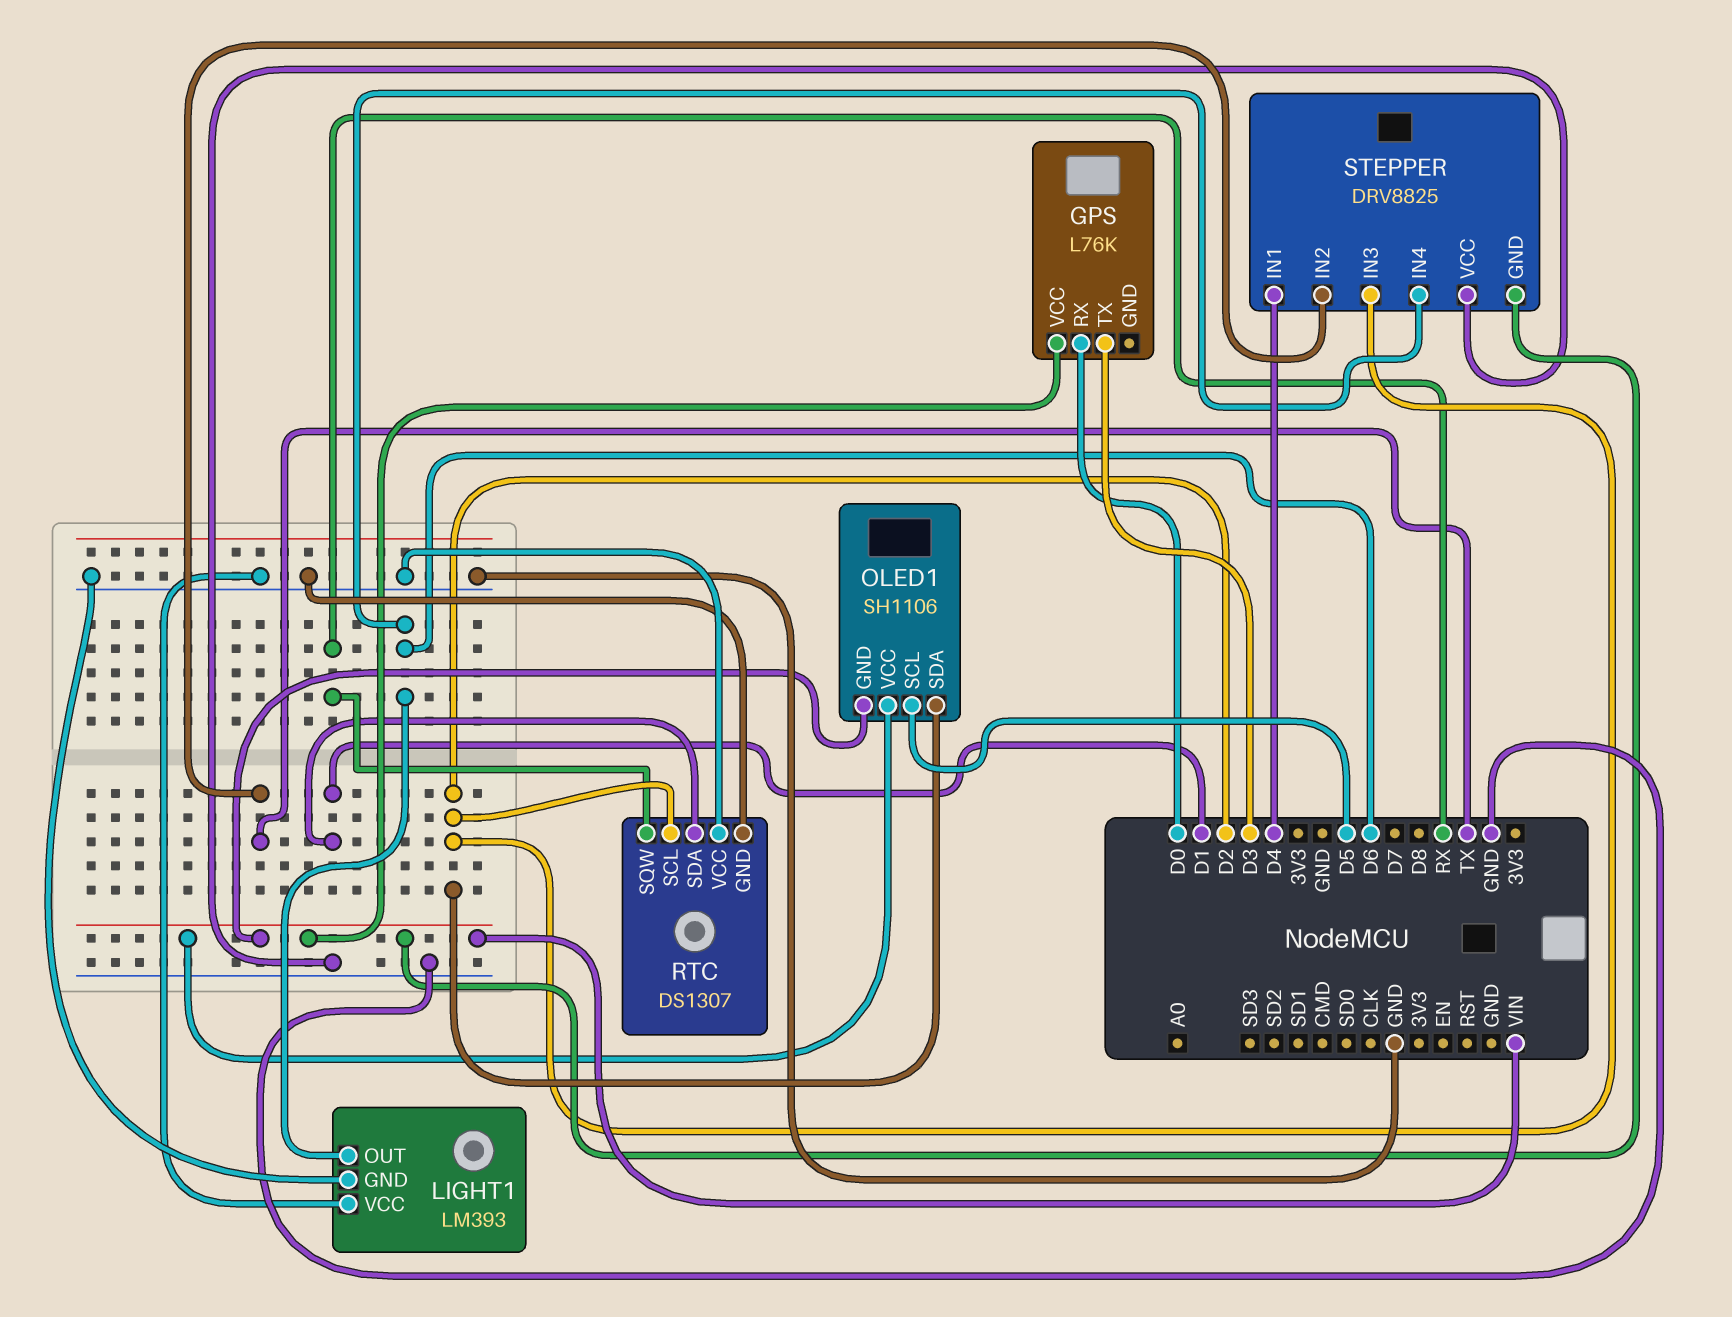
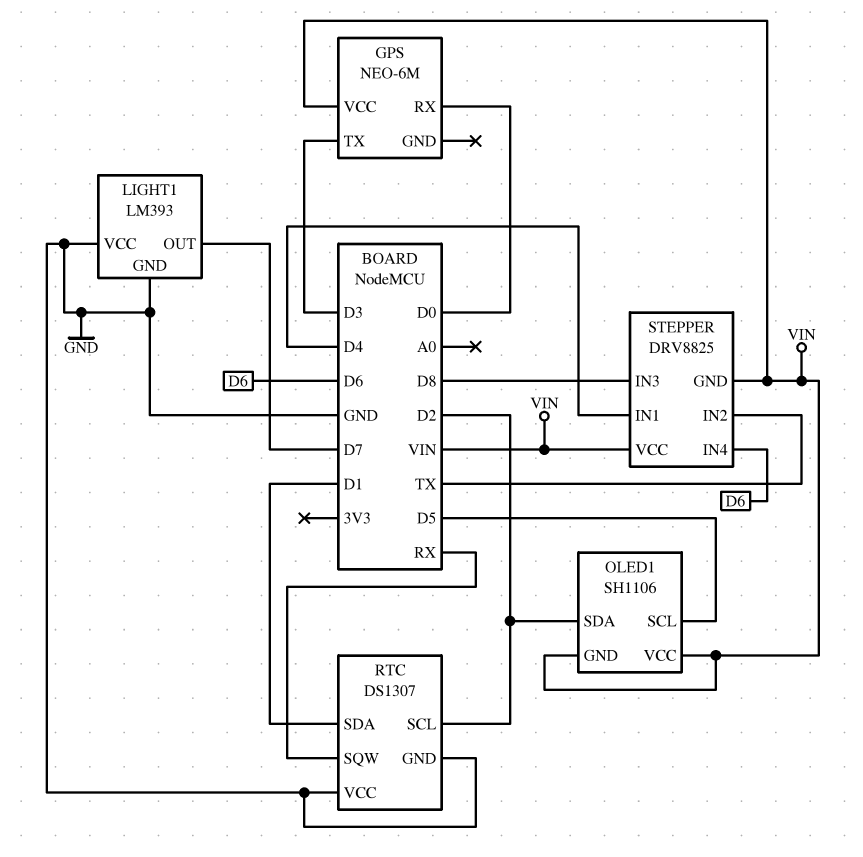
GPS: L76K -> NEO-6M
LIGHT1 pin OUT: D6 -> D7
STEPPER pin IN3: D2 -> D8
STEPPER pin VCC: GND -> VIN

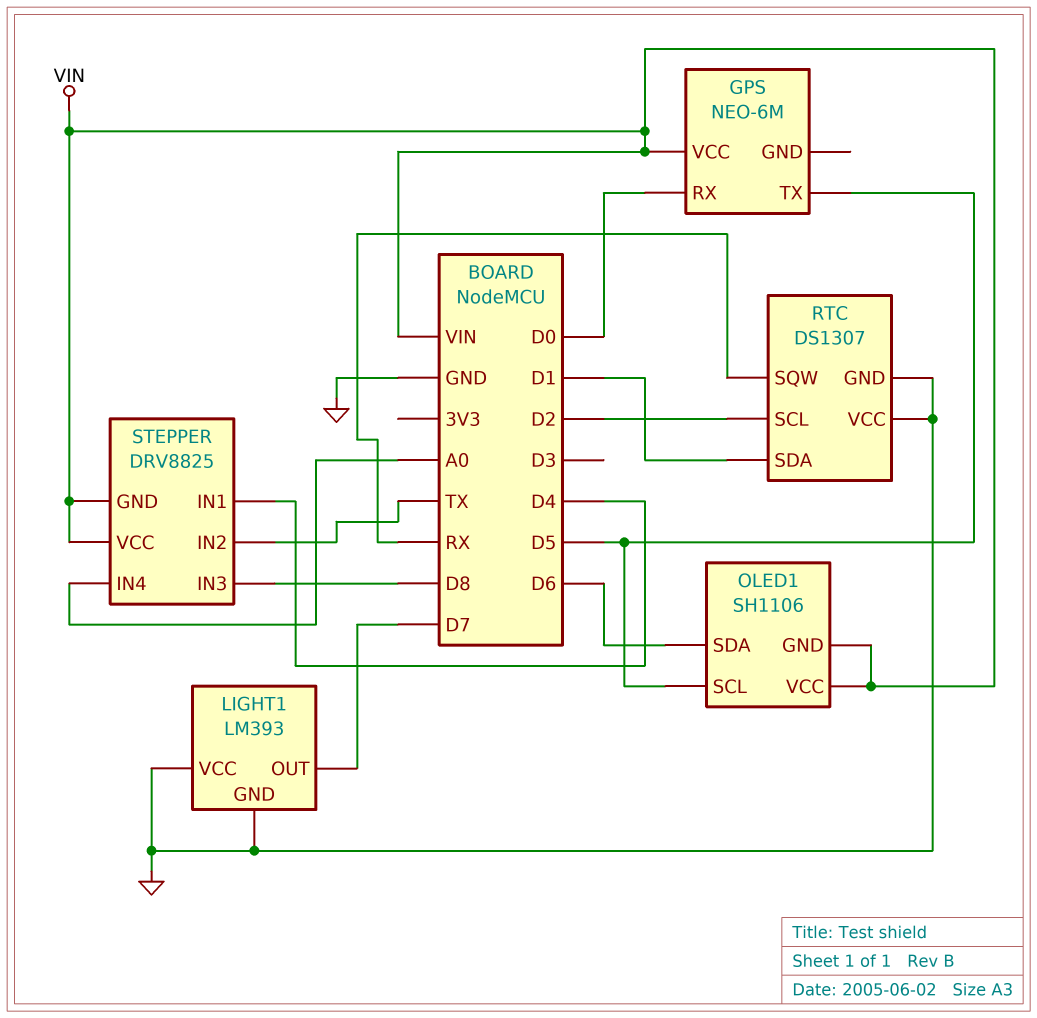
GPS pin TX: D3 -> D5
OLED1 pin SDA: D2 -> D6
STEPPER pin IN4: D6 -> A0

